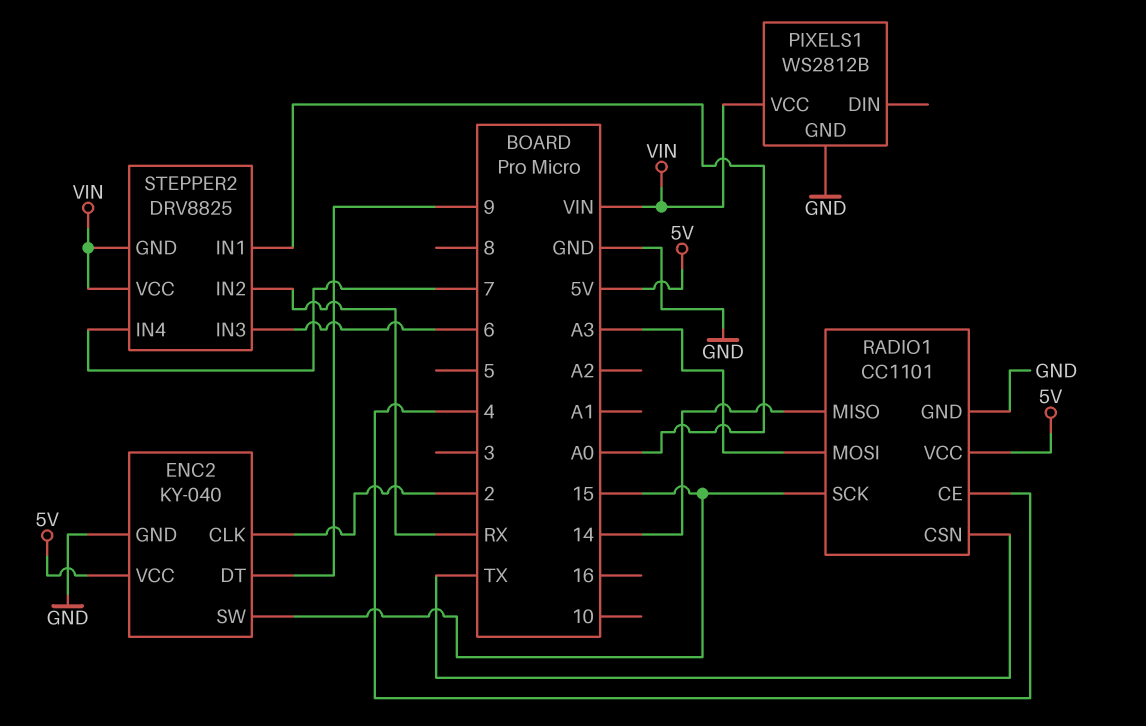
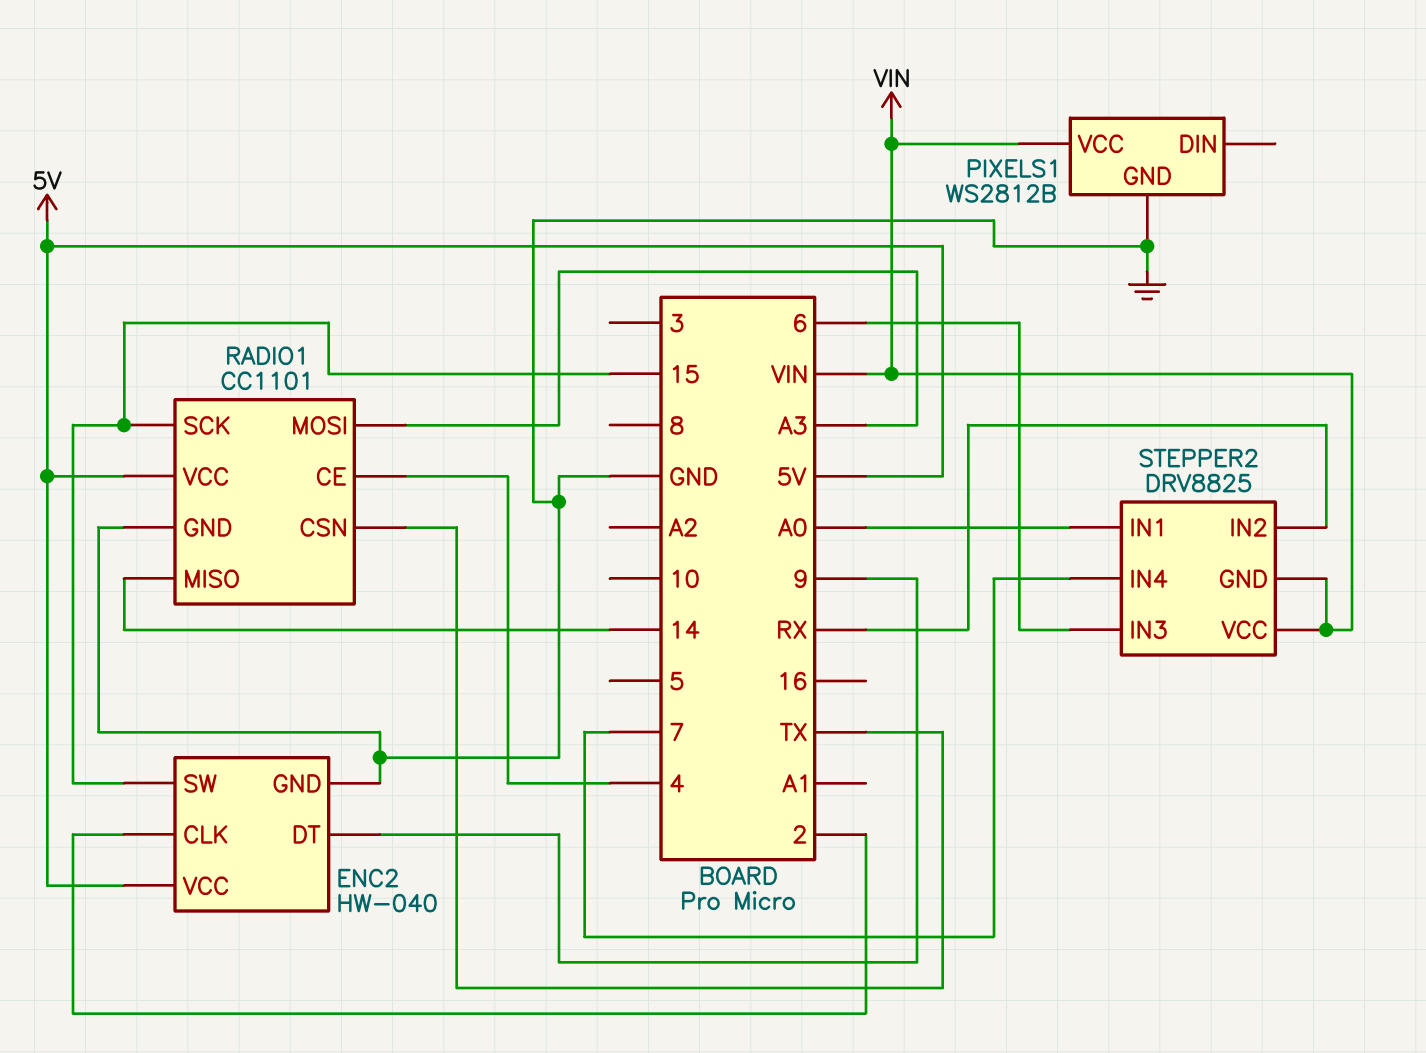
ENC2: KY-040 -> HW-040

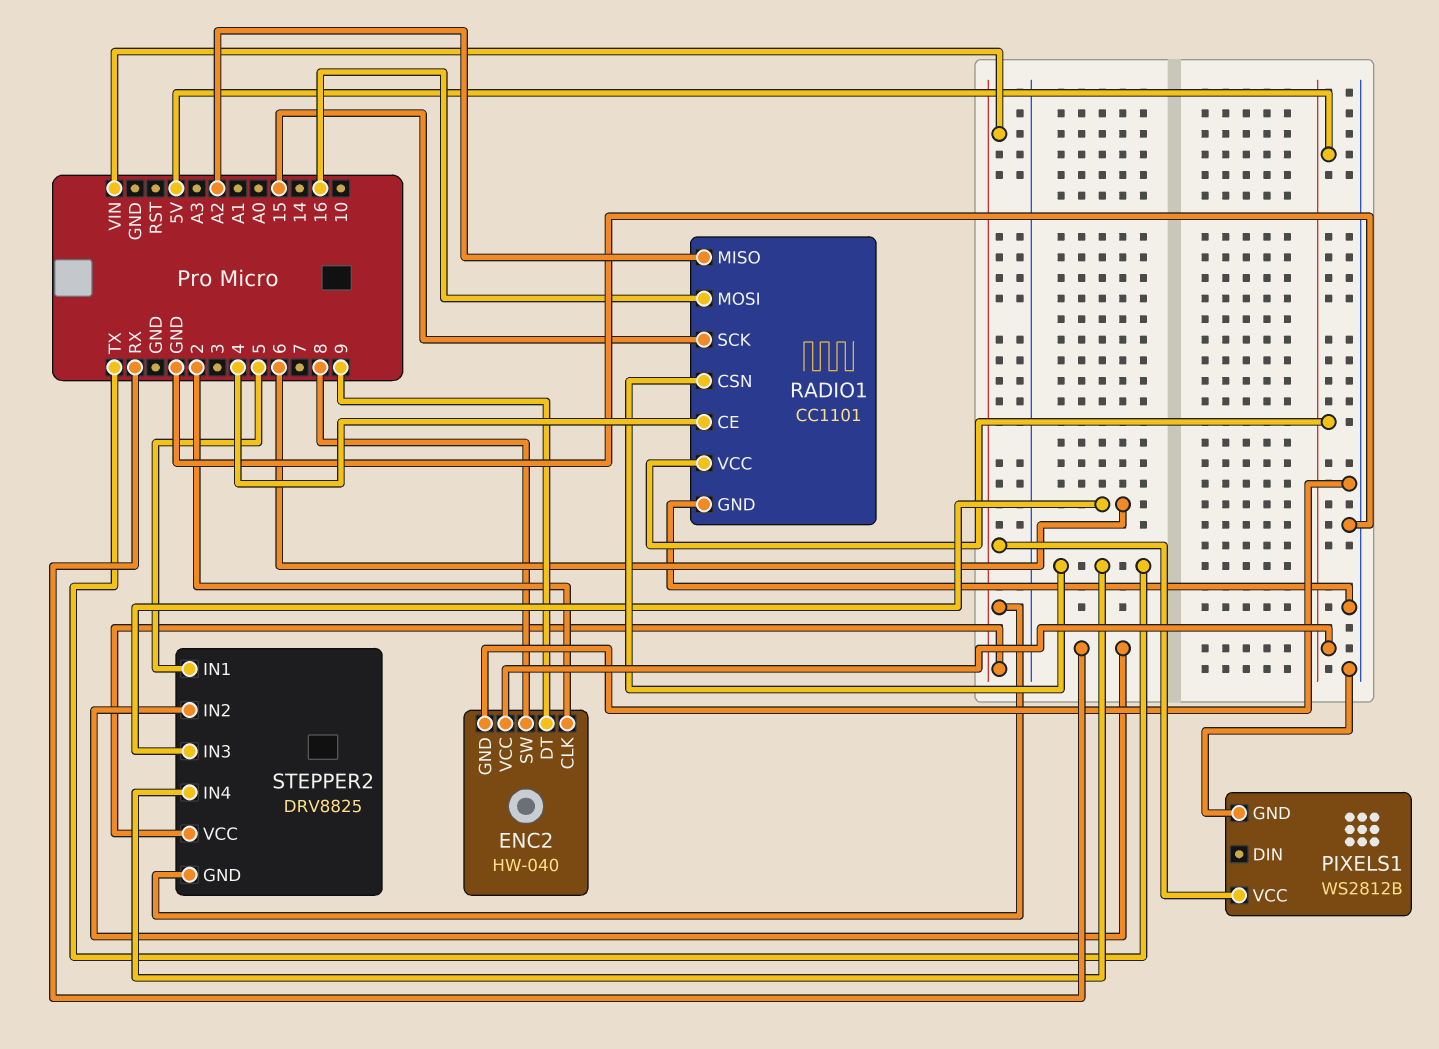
ENC2 pin SW: 15 -> 8
RADIO1 pin MISO: 14 -> A2
RADIO1 pin MOSI: A3 -> 16
STEPPER2 pin IN1: A0 -> 5
STEPPER2 pin IN4: 7 -> TX

